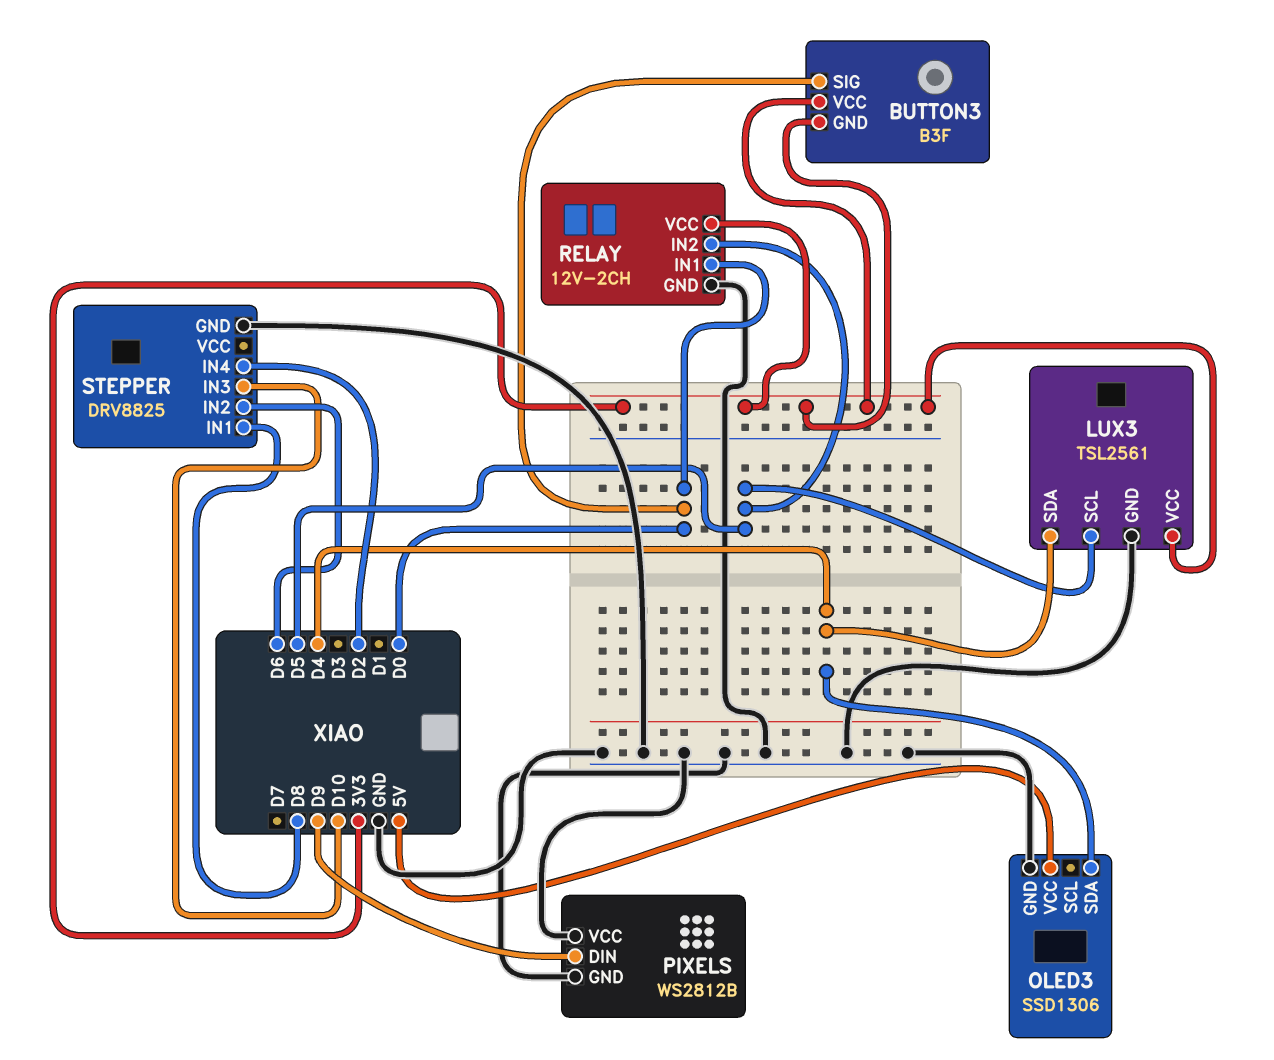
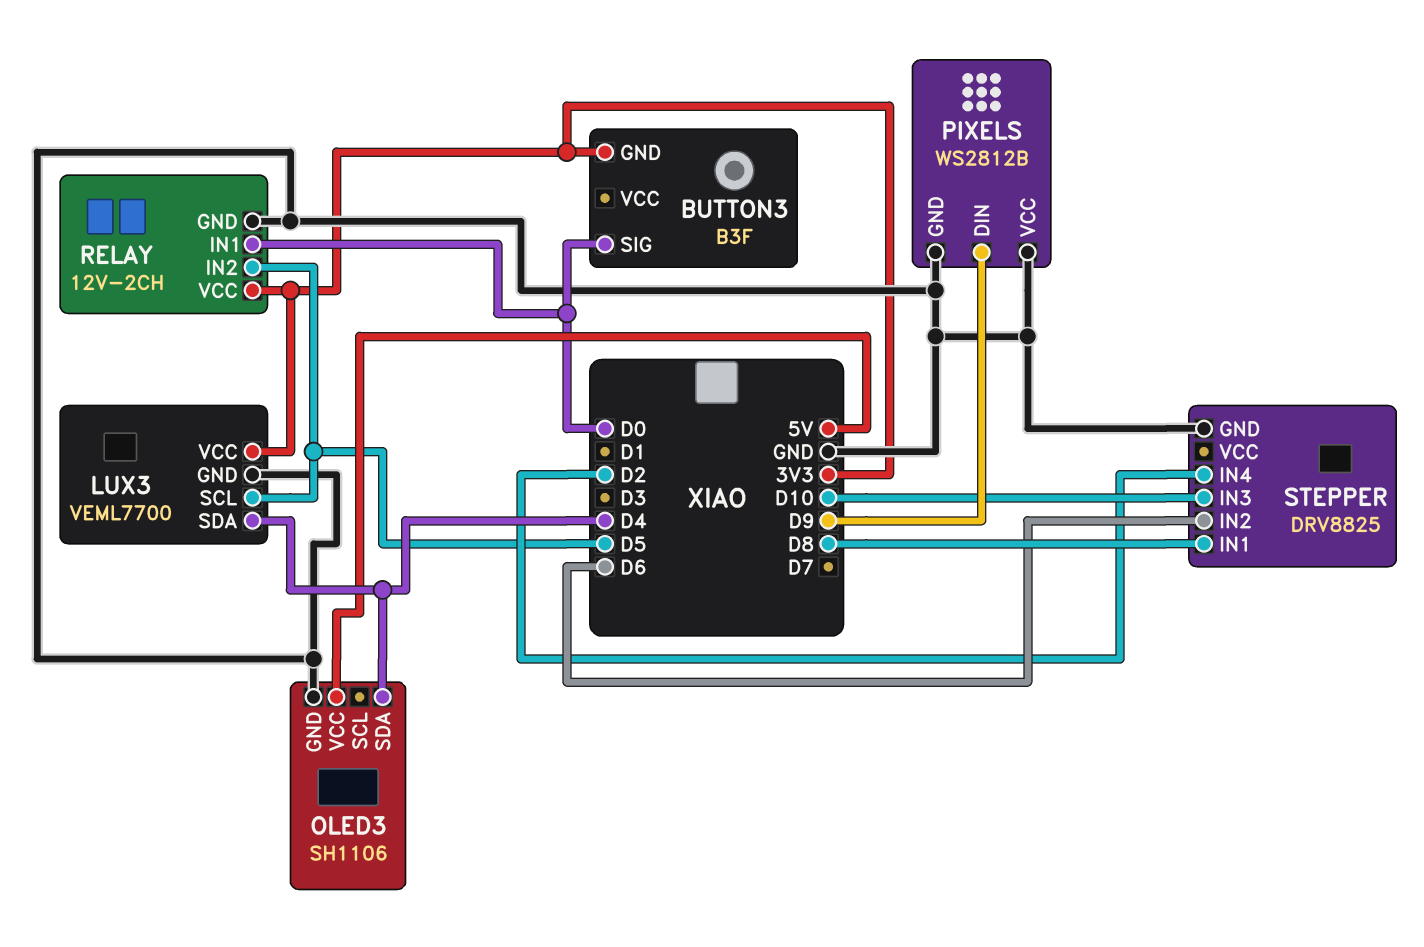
BUTTON3 pin VCC: 3V3 -> none
LUX3: TSL2561 -> VEML7700
OLED3: SSD1306 -> SH1106

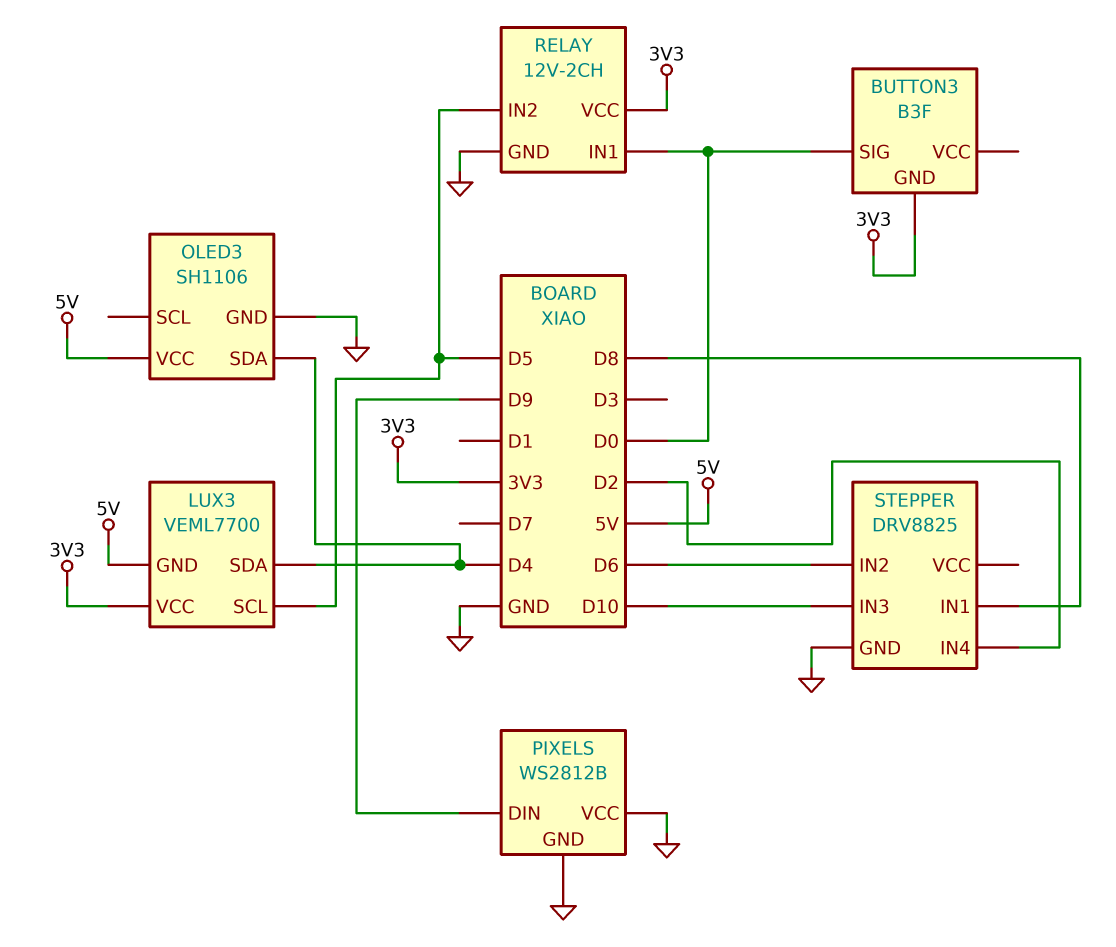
LUX3 pin GND: GND -> 5V

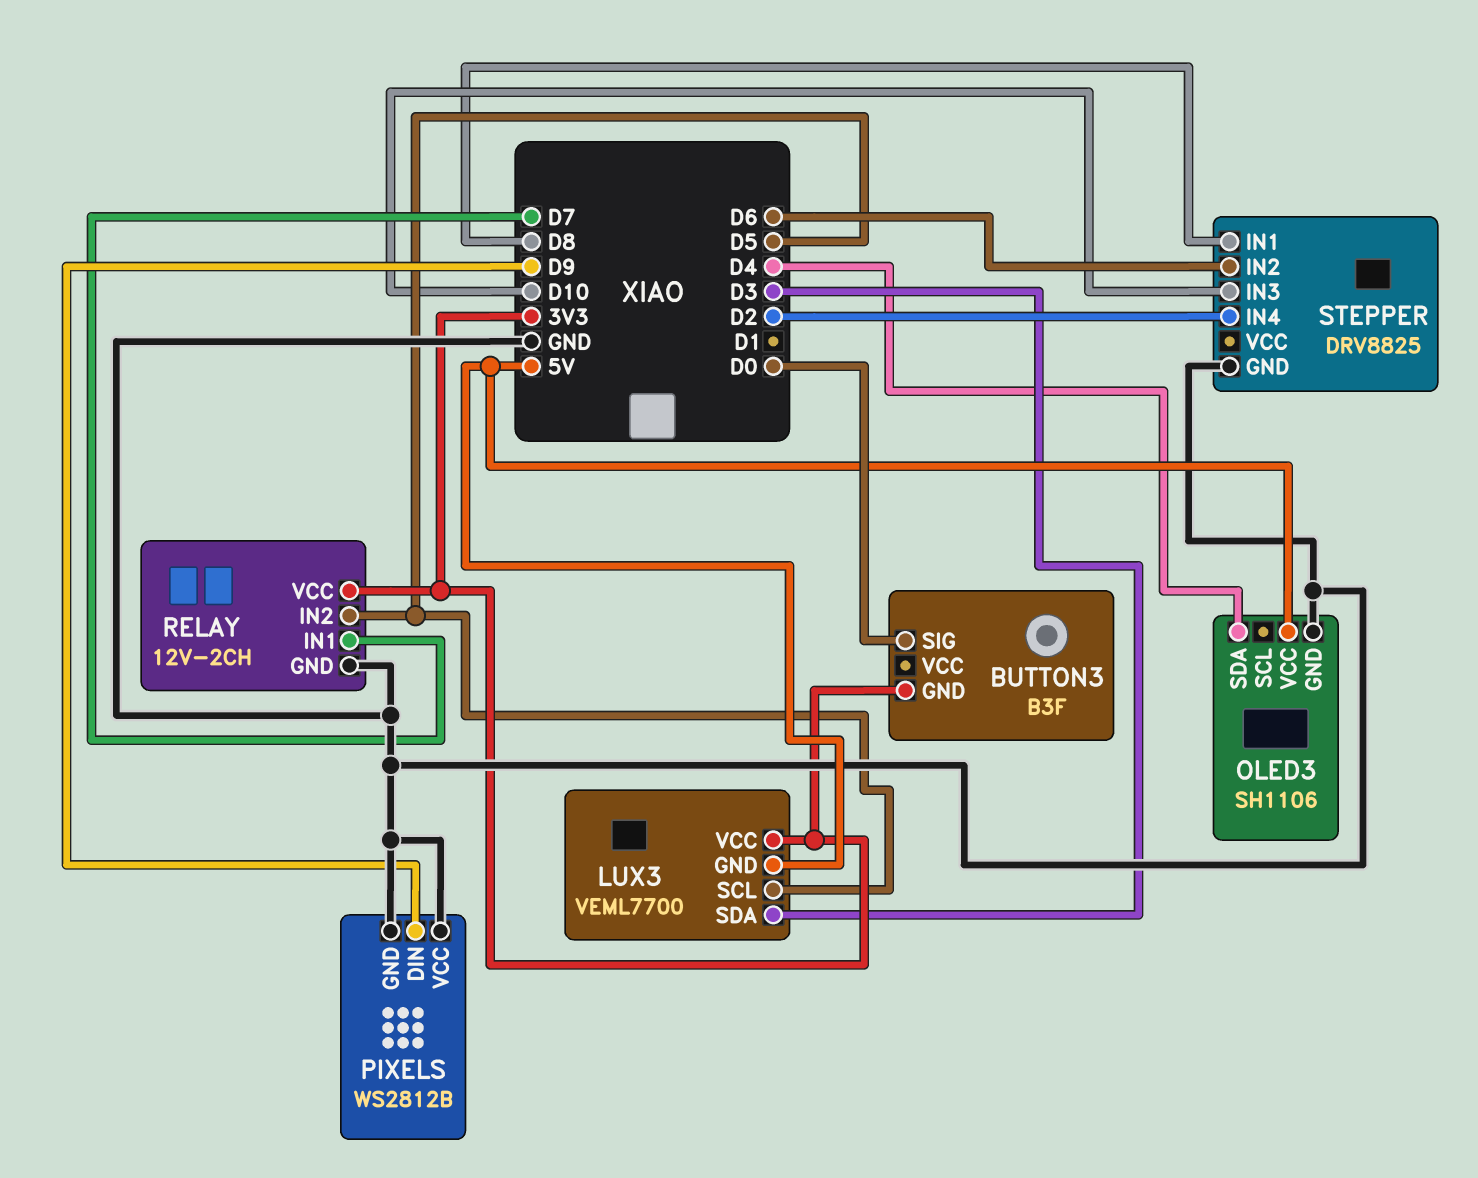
LUX3 pin SDA: D4 -> D3
RELAY pin IN1: D0 -> D7

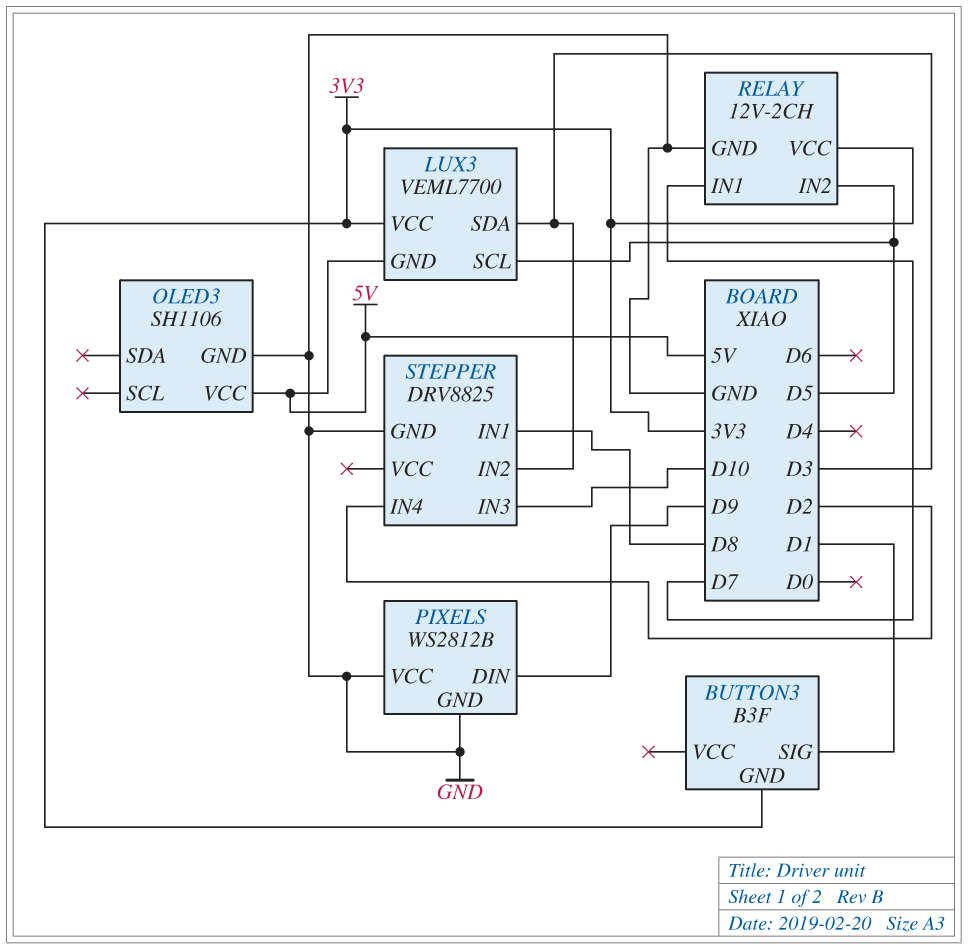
BUTTON3 pin SIG: D0 -> D1
OLED3 pin SDA: D4 -> none
STEPPER pin IN2: D6 -> D3

